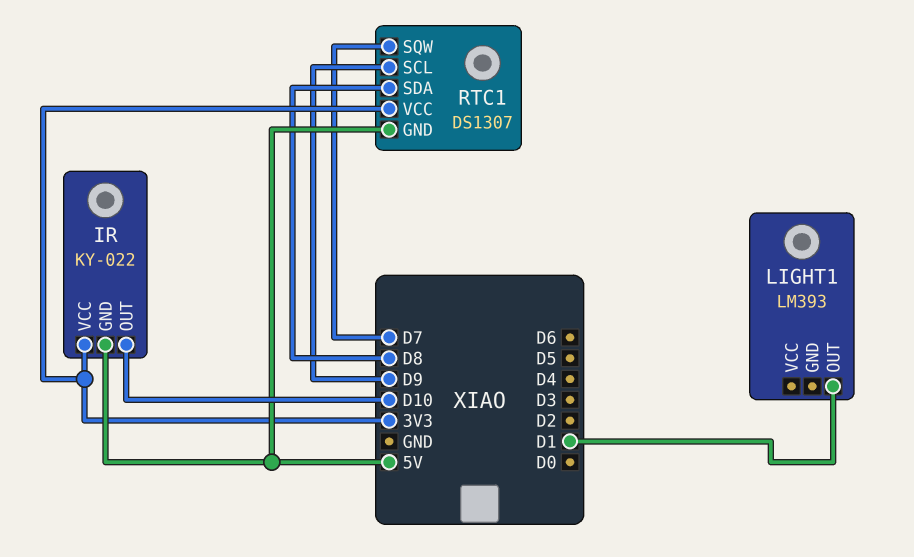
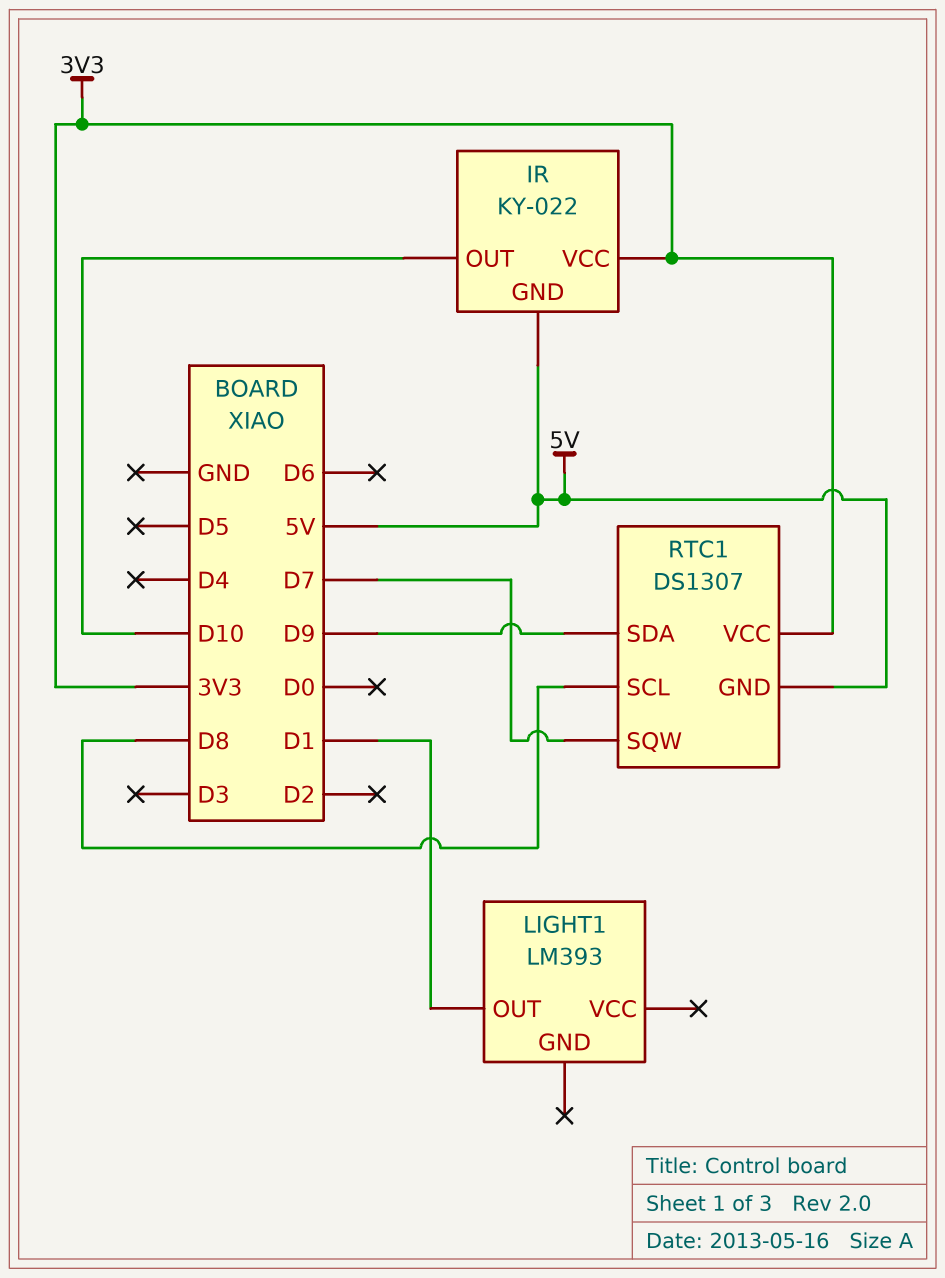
RTC1 pin SCL: D9 -> D8
RTC1 pin SDA: D8 -> D9

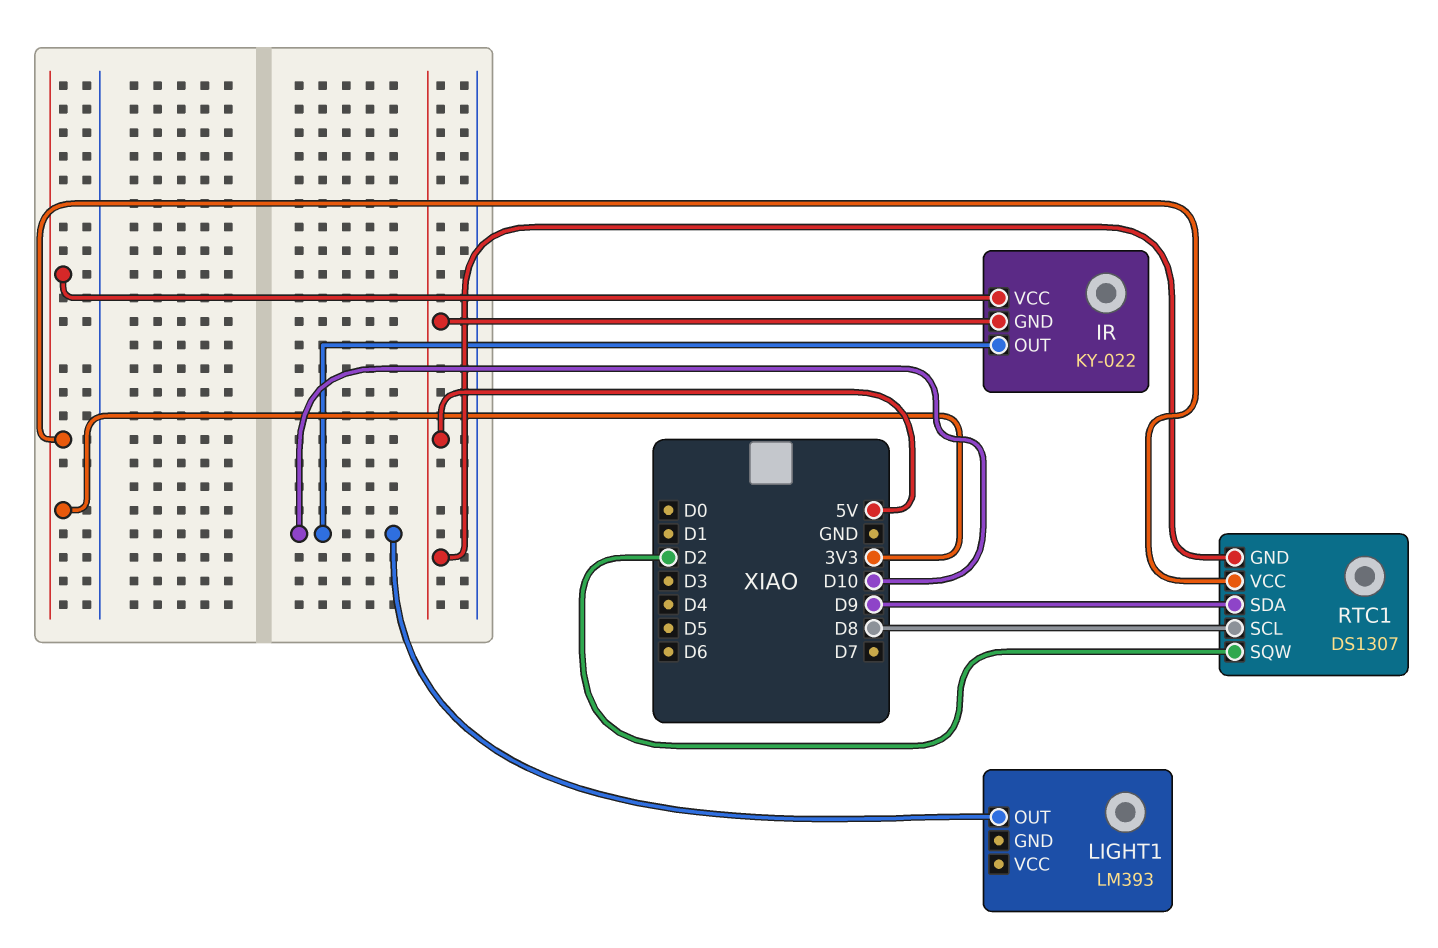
LIGHT1 pin OUT: D1 -> D10
RTC1 pin SQW: D7 -> D2

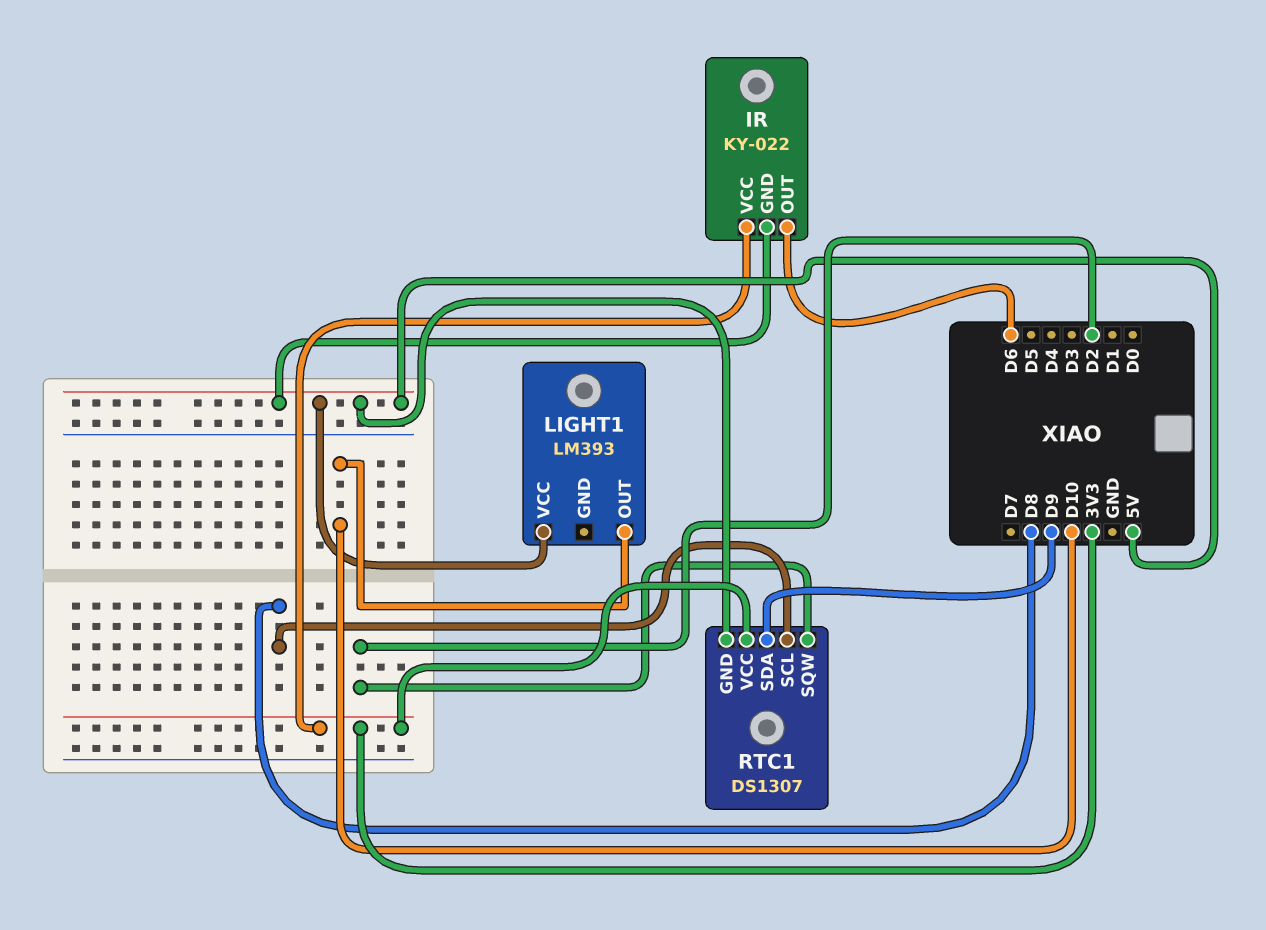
IR pin OUT: D10 -> D6
LIGHT1 pin VCC: none -> 5V

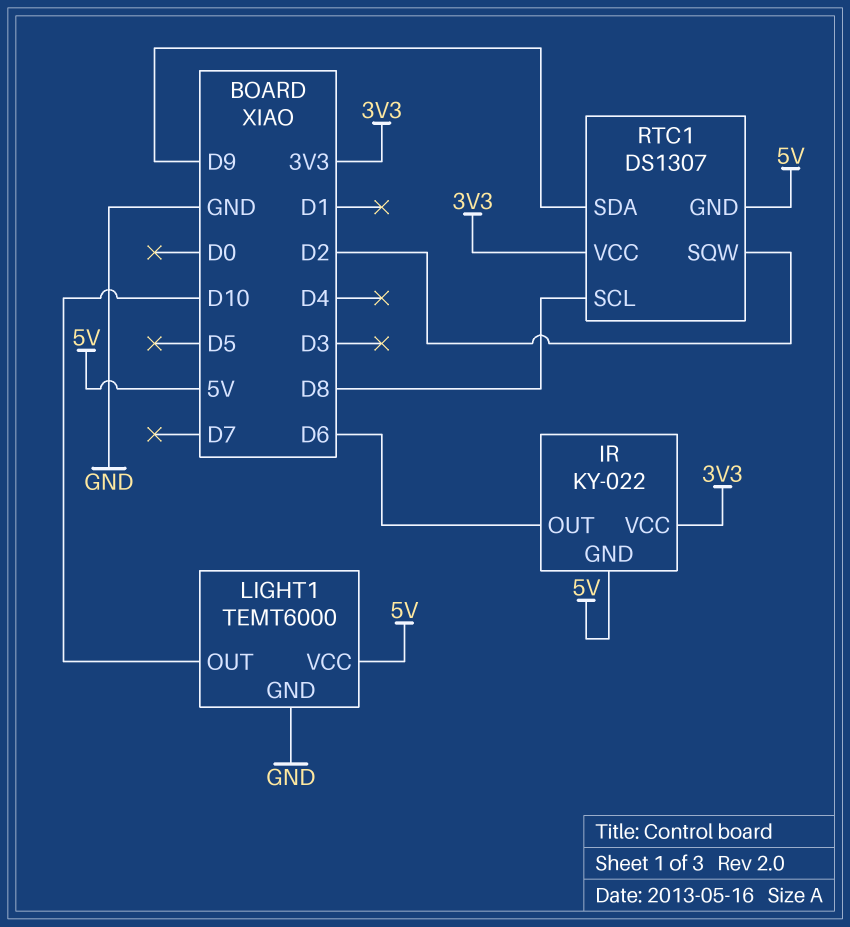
LIGHT1: LM393 -> TEMT6000
LIGHT1 pin GND: none -> GND

